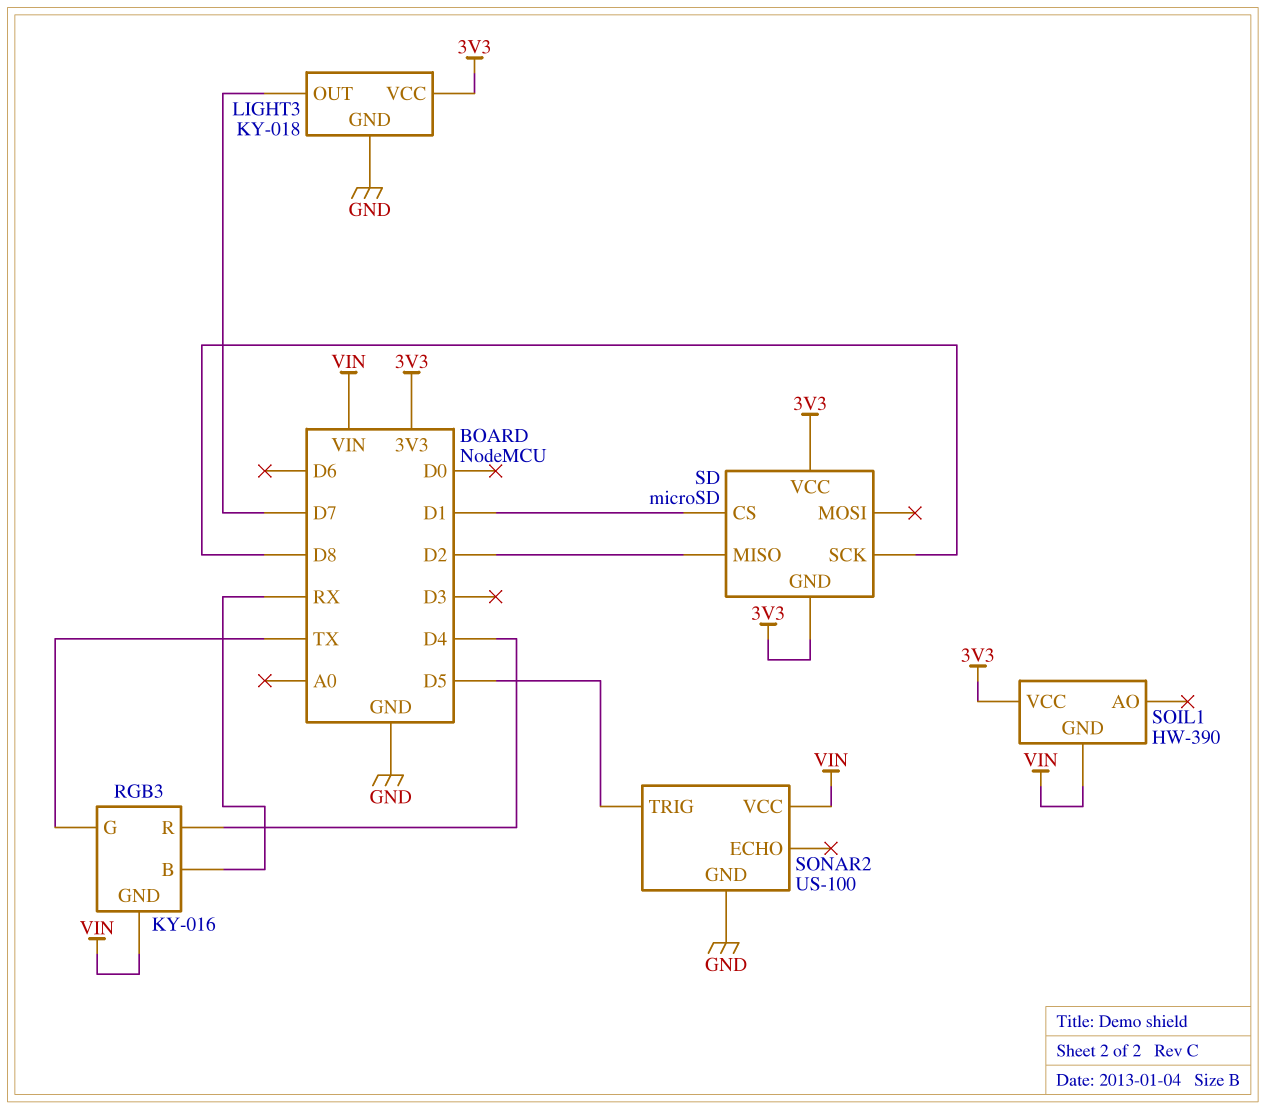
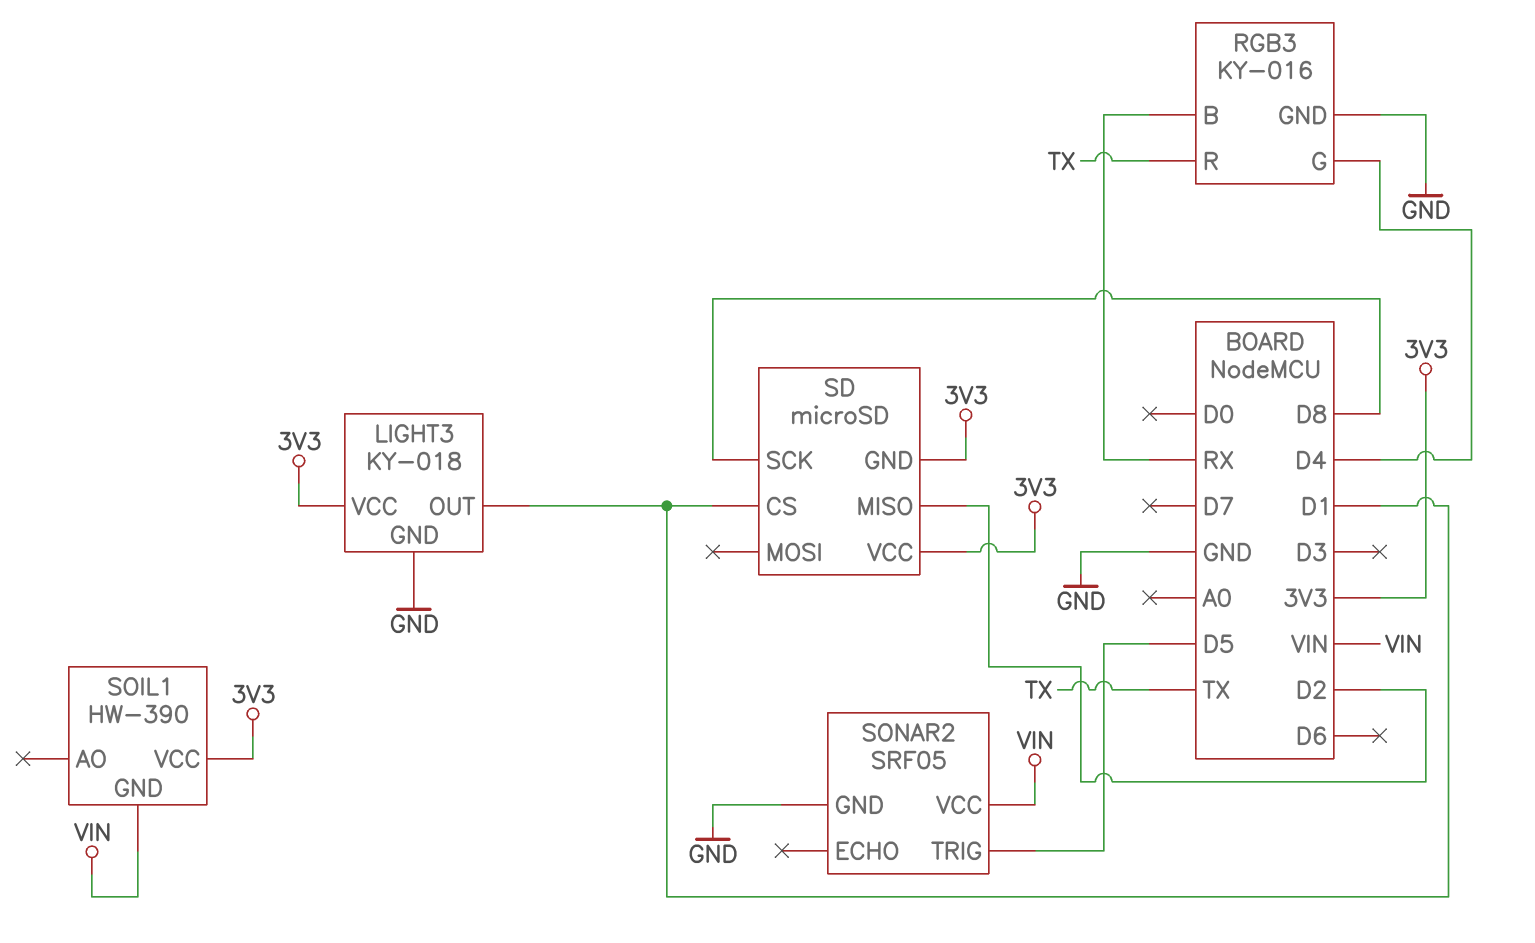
LIGHT3 pin OUT: D7 -> D1
RGB3 pin G: TX -> D4
RGB3 pin GND: VIN -> GND
RGB3 pin R: D4 -> TX
SONAR2: US-100 -> SRF05

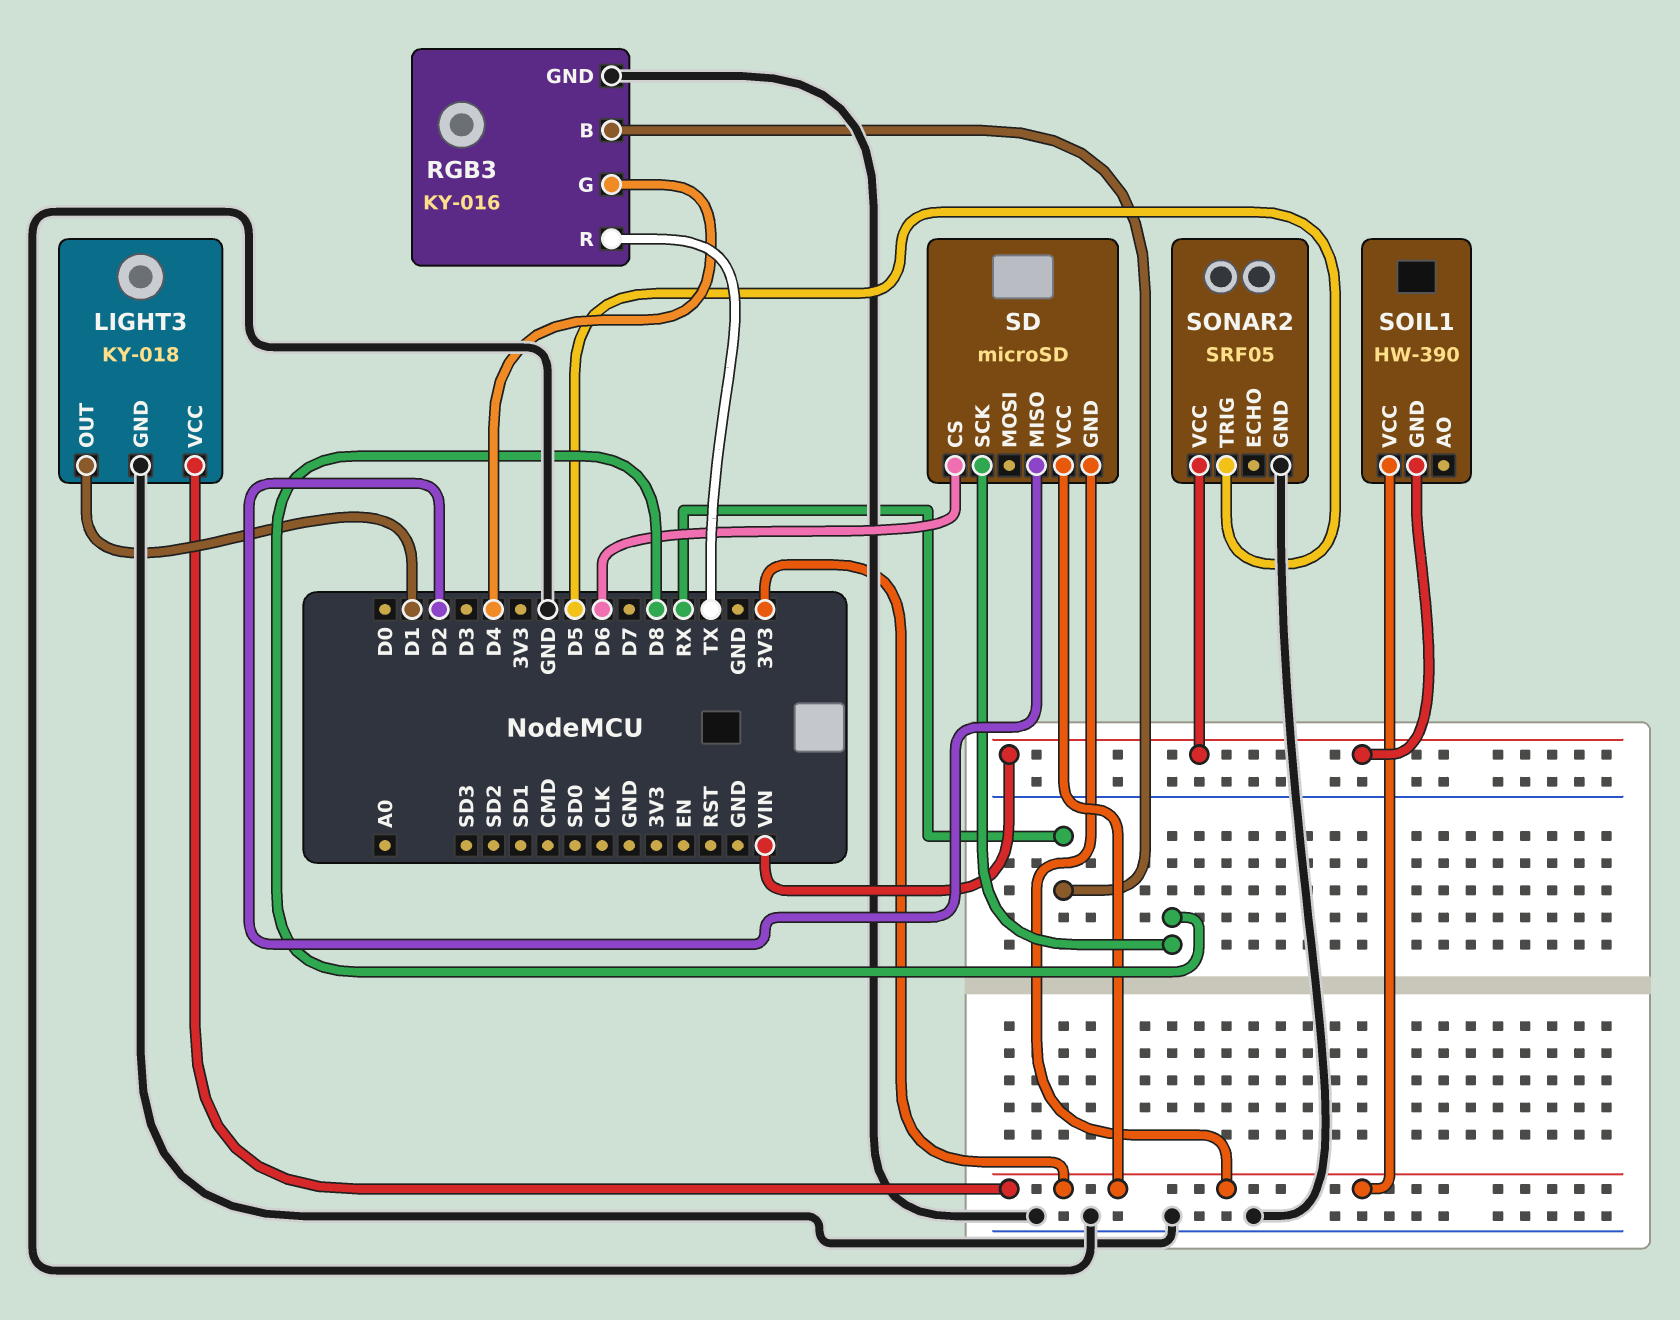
SD pin CS: D1 -> D6

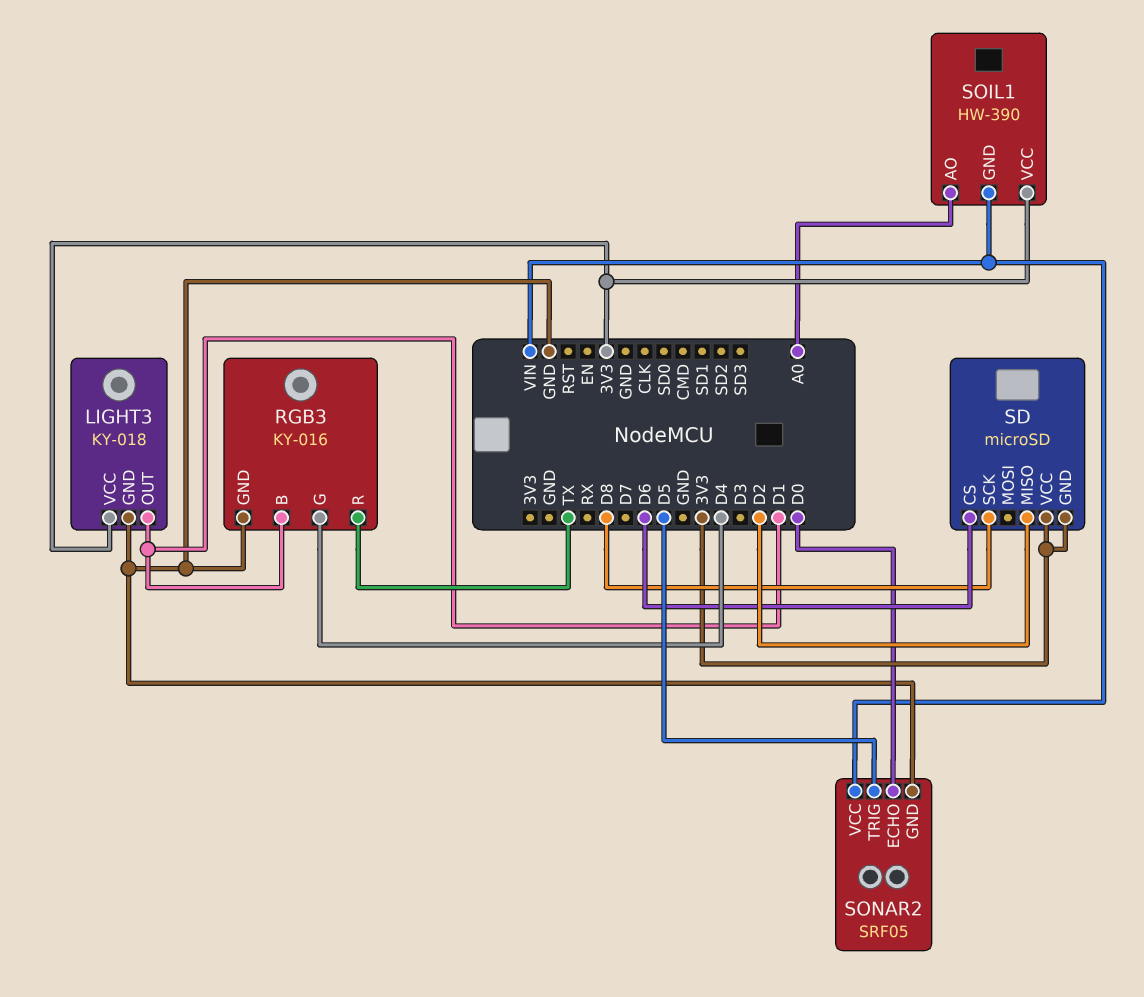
RGB3 pin B: RX -> D1
SOIL1 pin AO: none -> A0
SONAR2 pin ECHO: none -> D0

